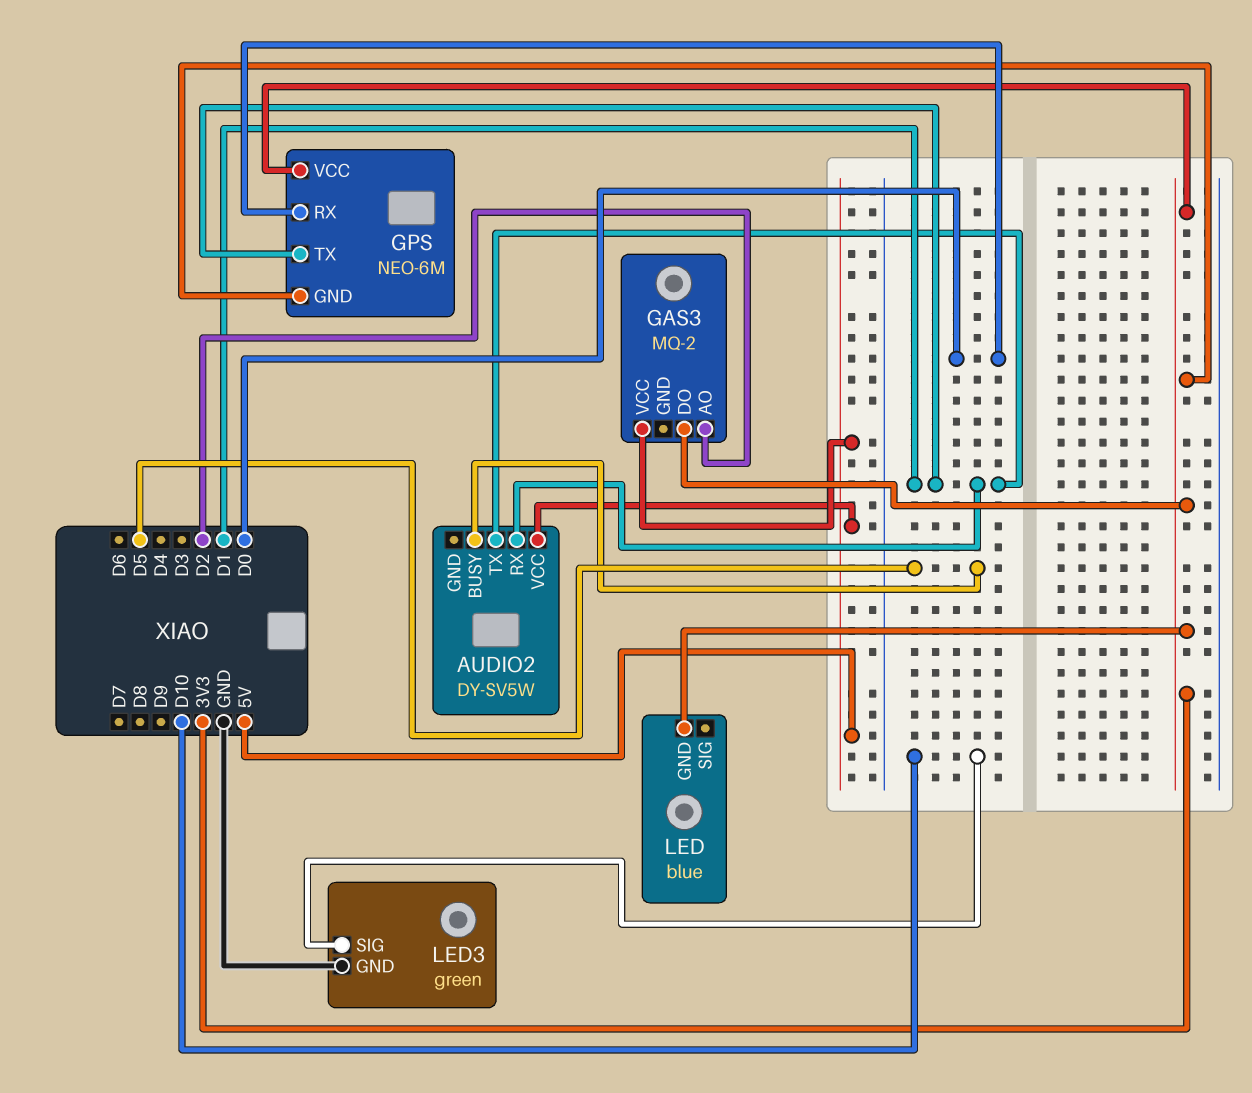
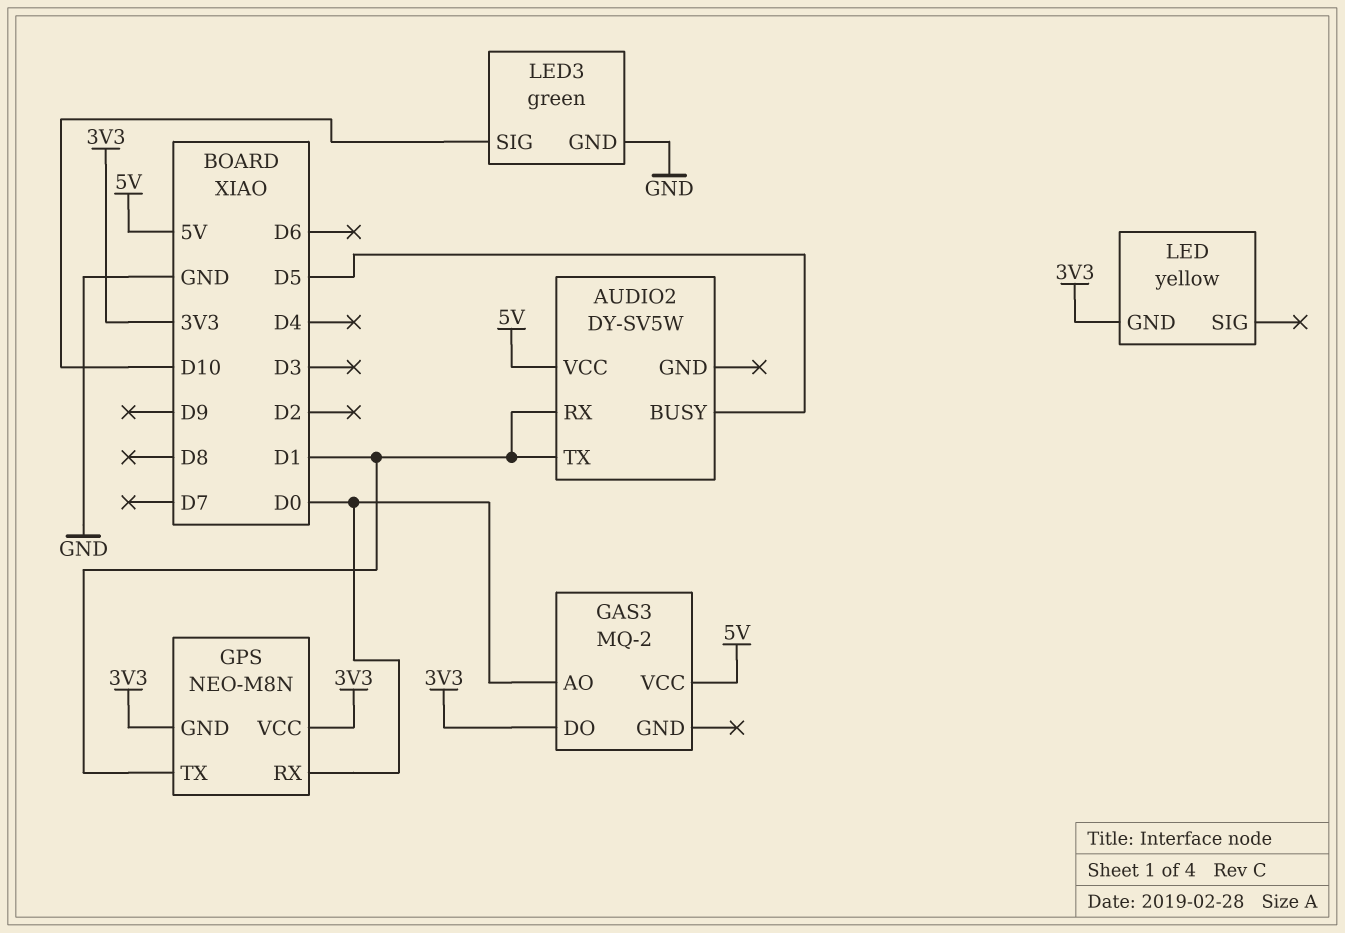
GAS3 pin AO: D2 -> D0
GPS: NEO-6M -> NEO-M8N
LED: blue -> yellow

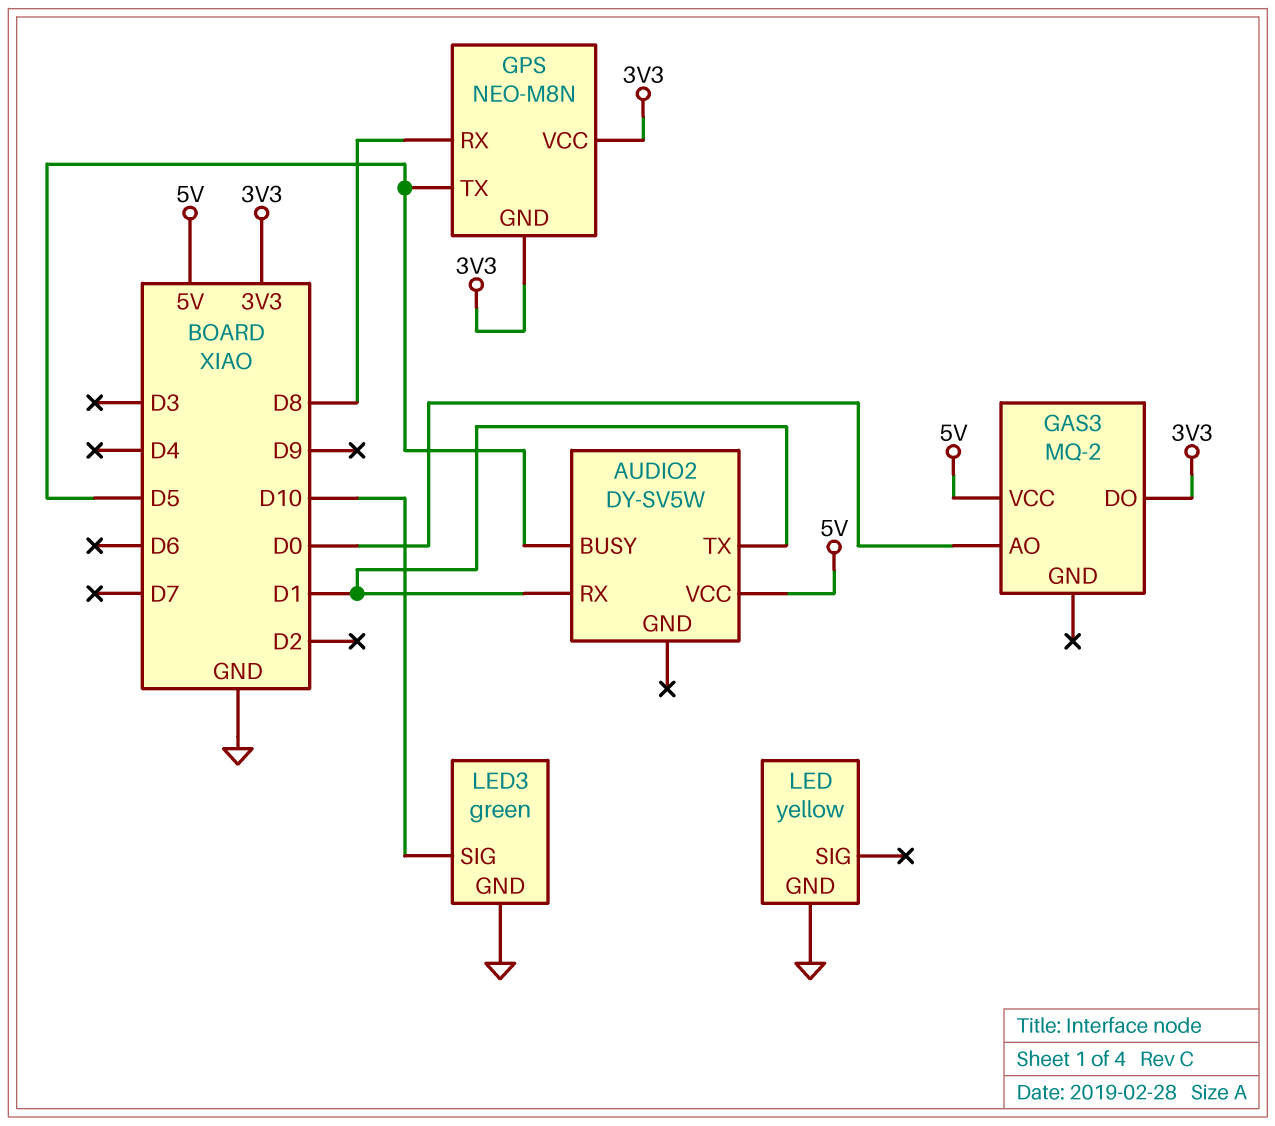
GPS pin RX: D0 -> D8
GPS pin TX: D1 -> D5
LED pin GND: 3V3 -> GND

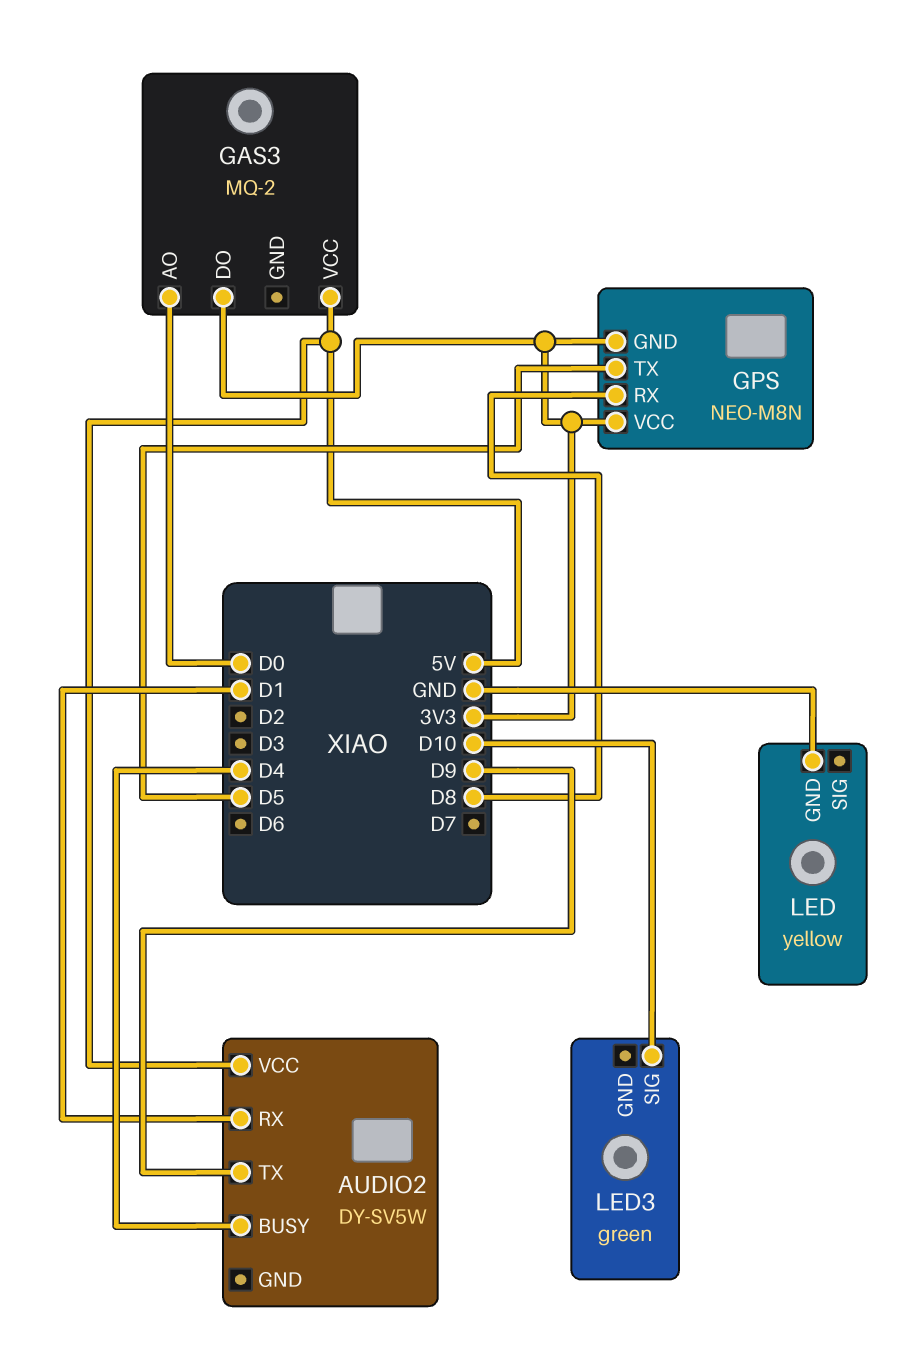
AUDIO2 pin BUSY: D5 -> D4
AUDIO2 pin TX: D1 -> D9
LED3 pin GND: GND -> none

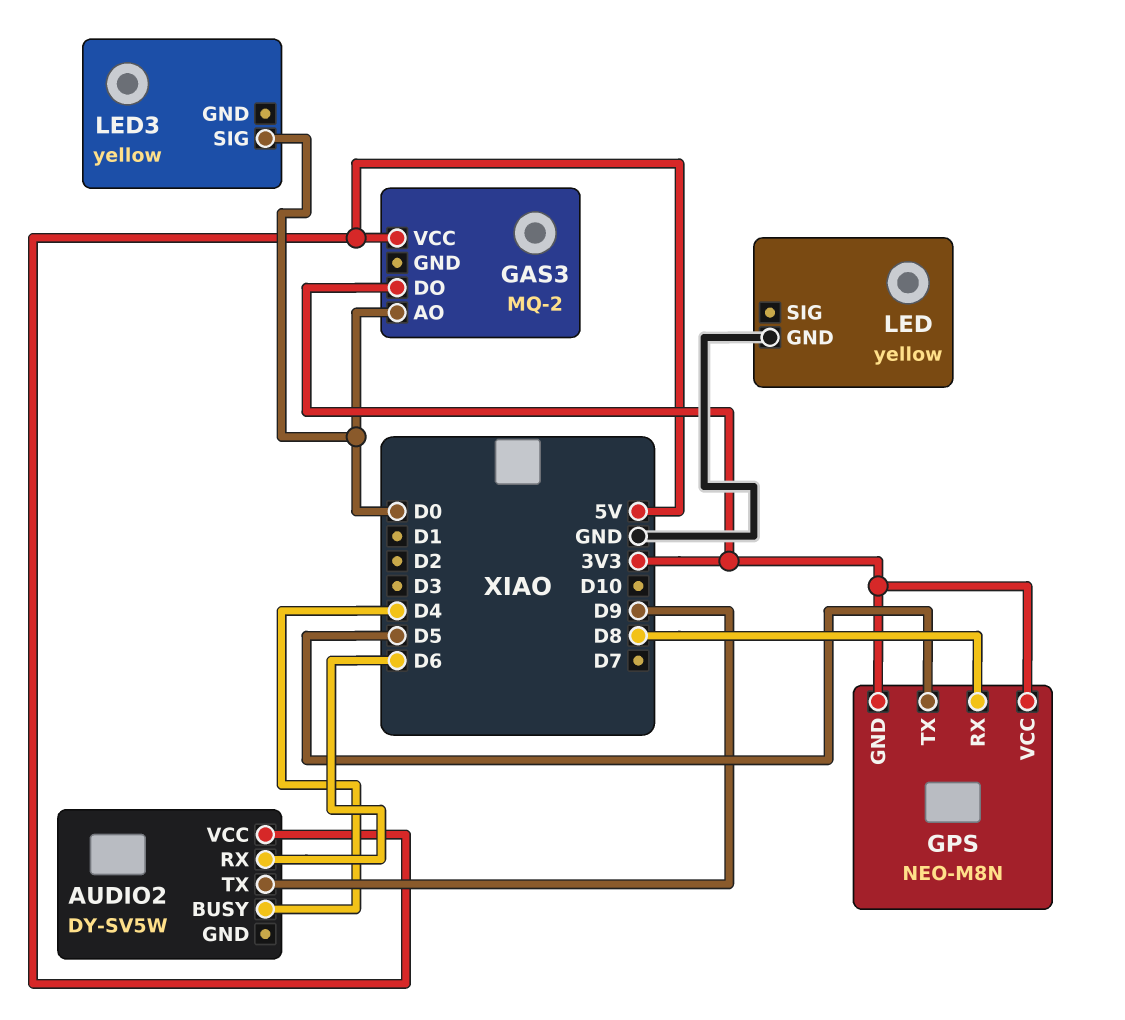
AUDIO2 pin RX: D1 -> D6
LED3: green -> yellow
LED3 pin SIG: D10 -> D0

